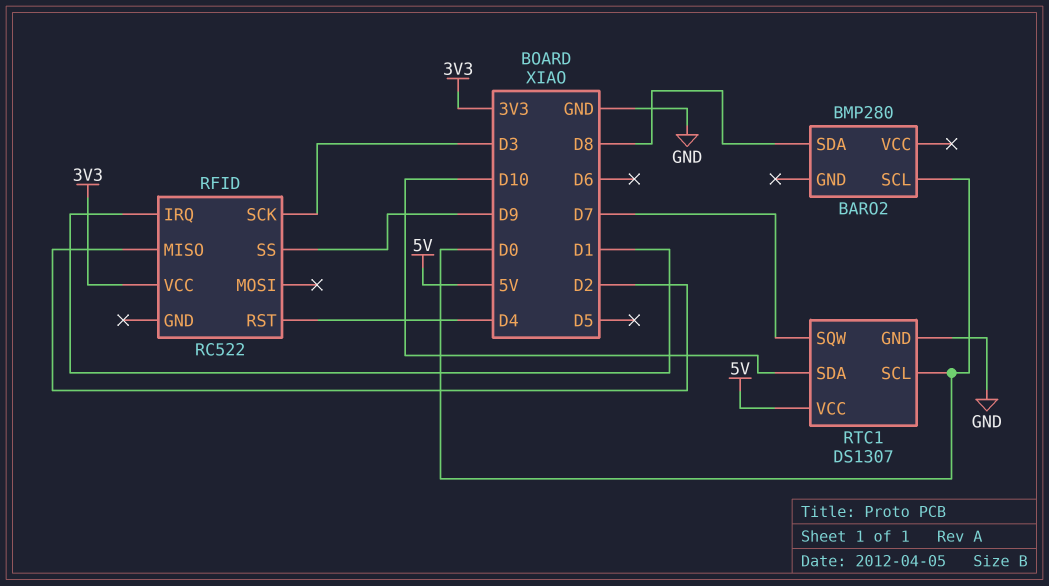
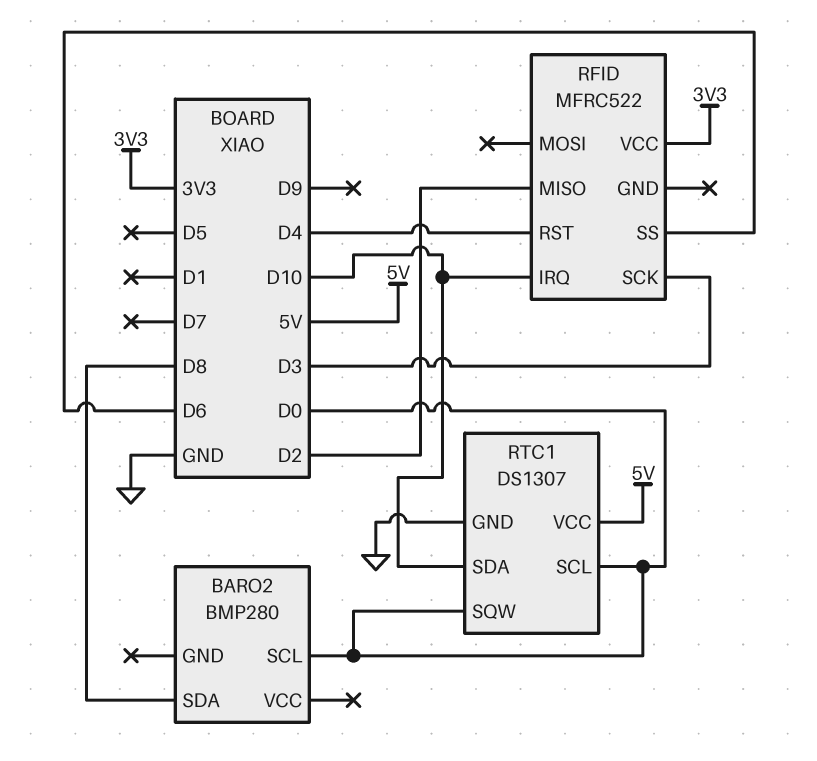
RFID: RC522 -> MFRC522
RFID pin IRQ: D1 -> D10
RFID pin SS: D9 -> D6
RTC1 pin SQW: D7 -> D0

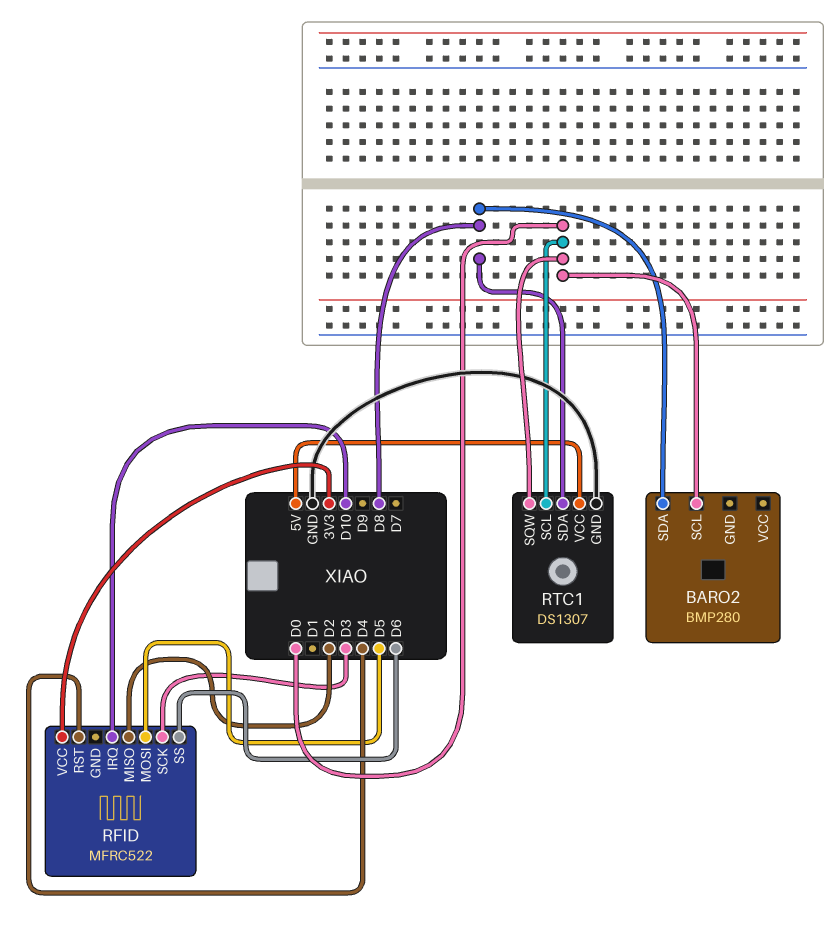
RFID pin MOSI: none -> D5
RTC1 pin SDA: D10 -> D8

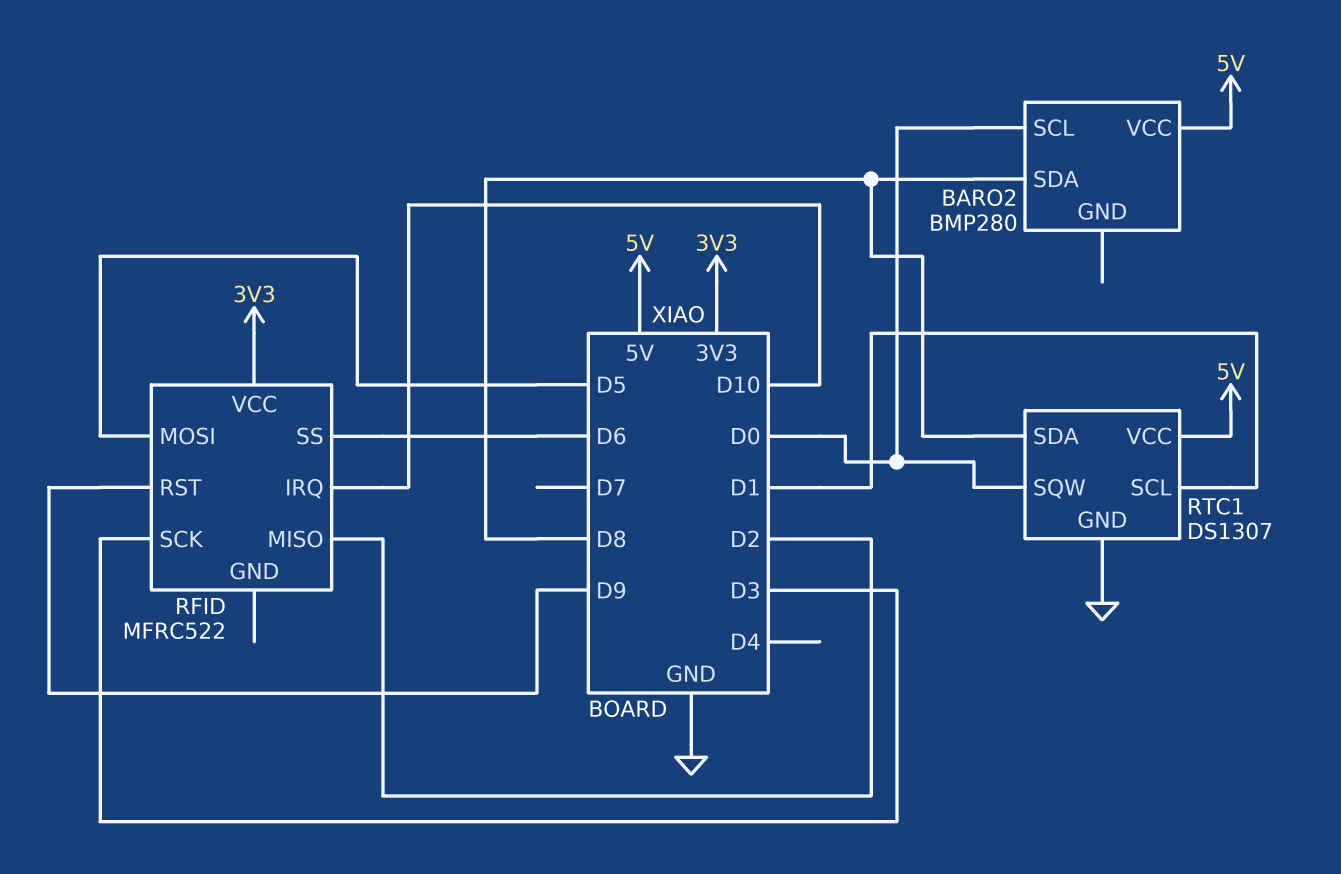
BARO2 pin VCC: none -> 5V
RFID pin RST: D4 -> D9
RTC1 pin SCL: D0 -> D1

